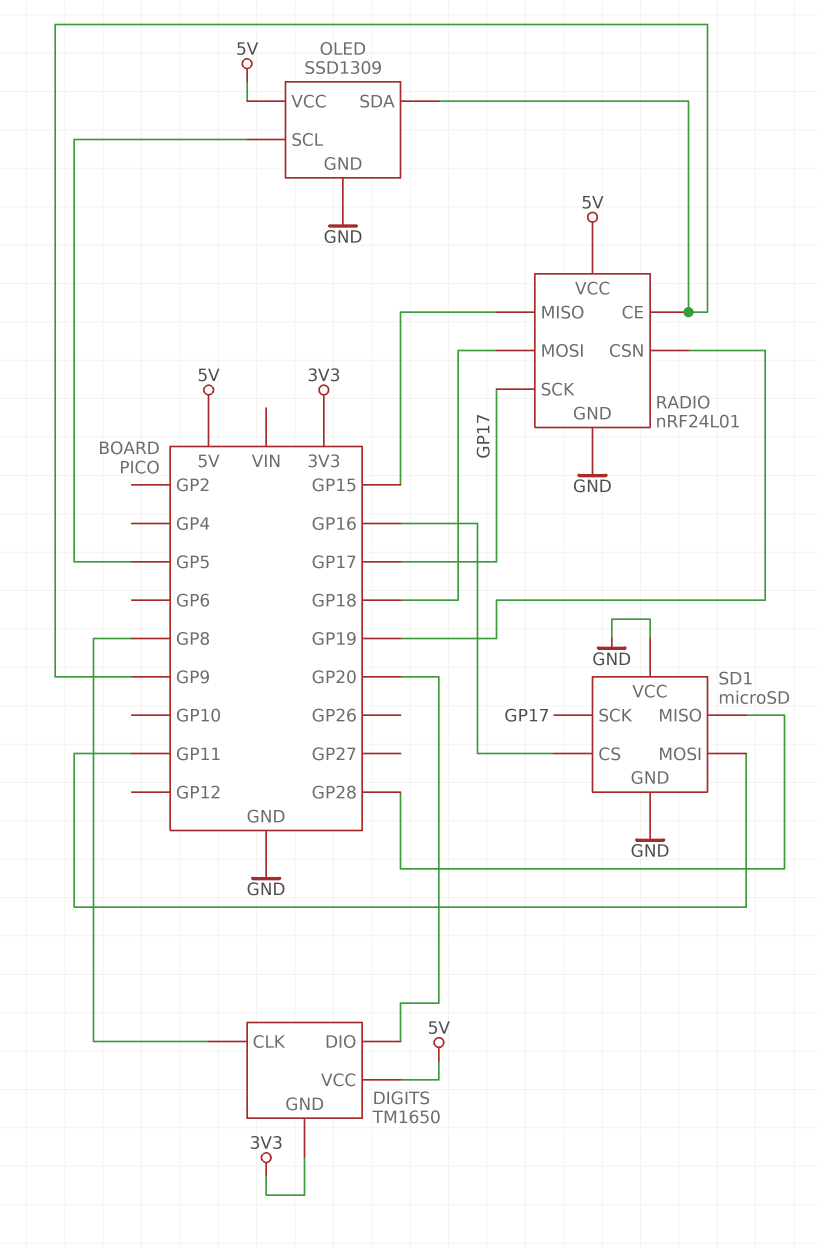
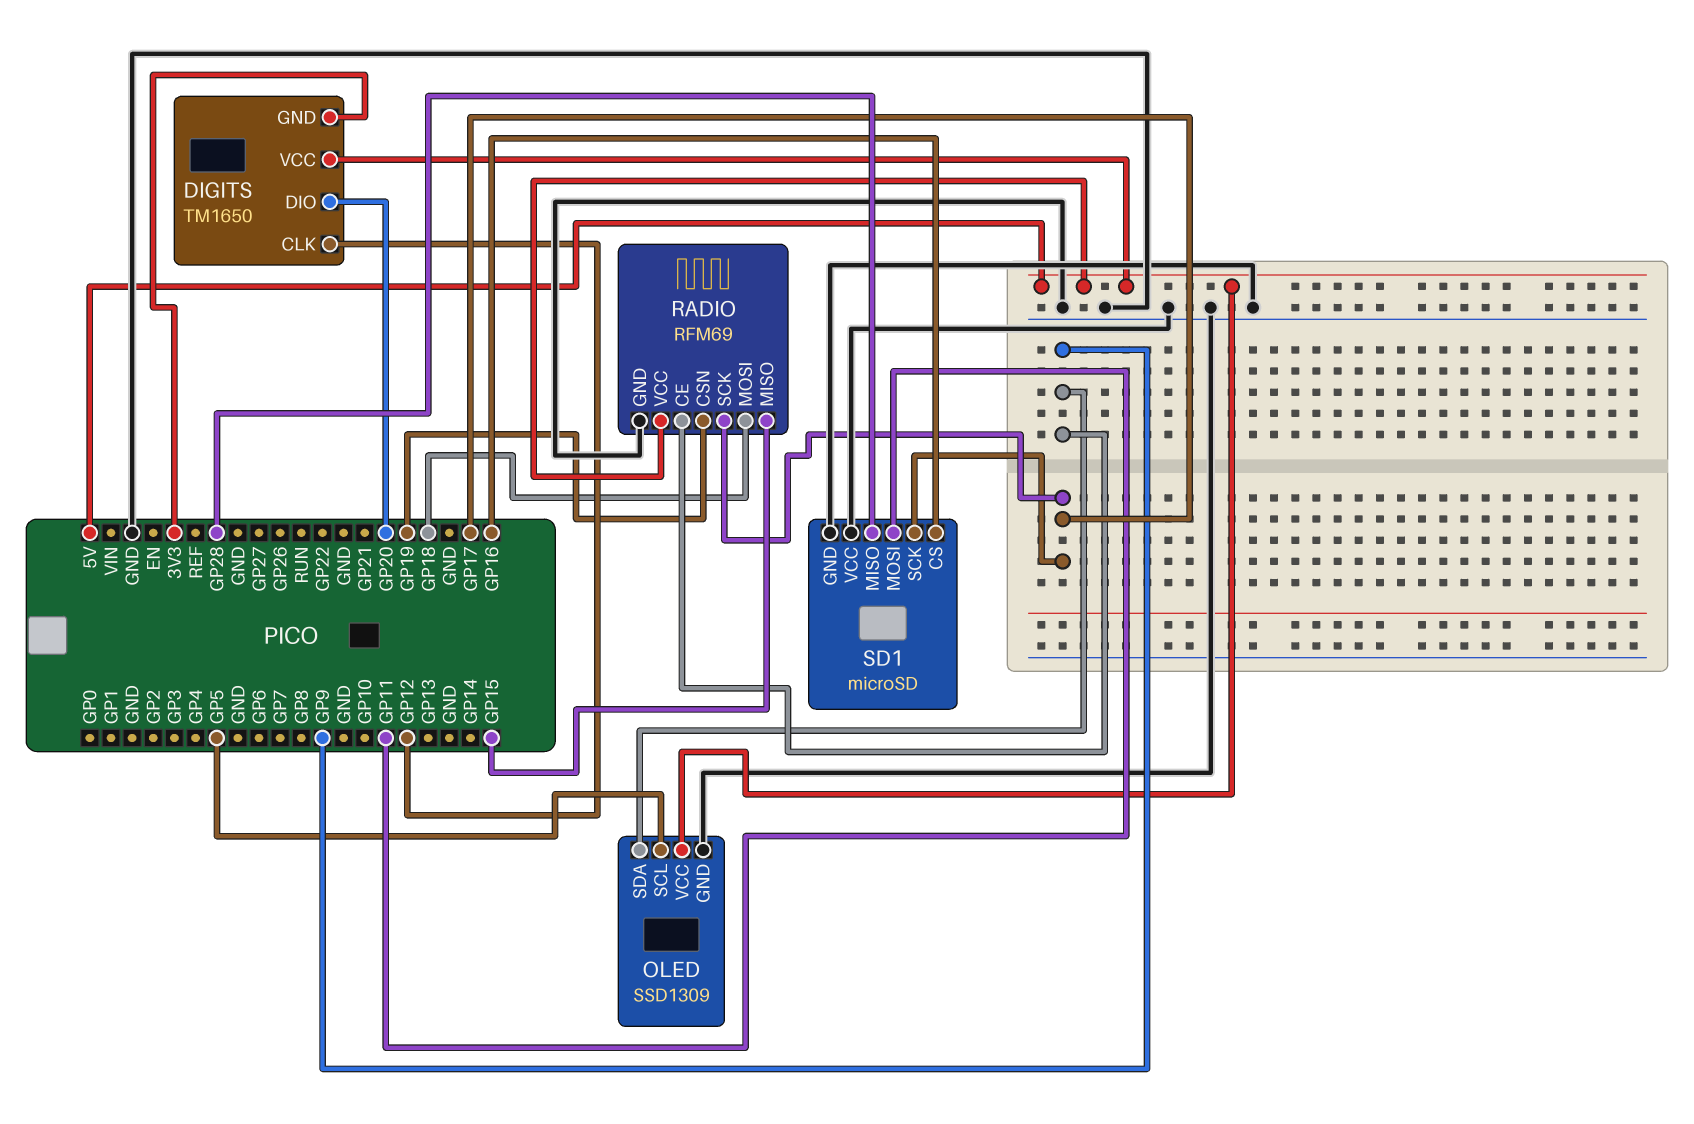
DIGITS pin CLK: GP8 -> GP12
RADIO: nRF24L01 -> RFM69

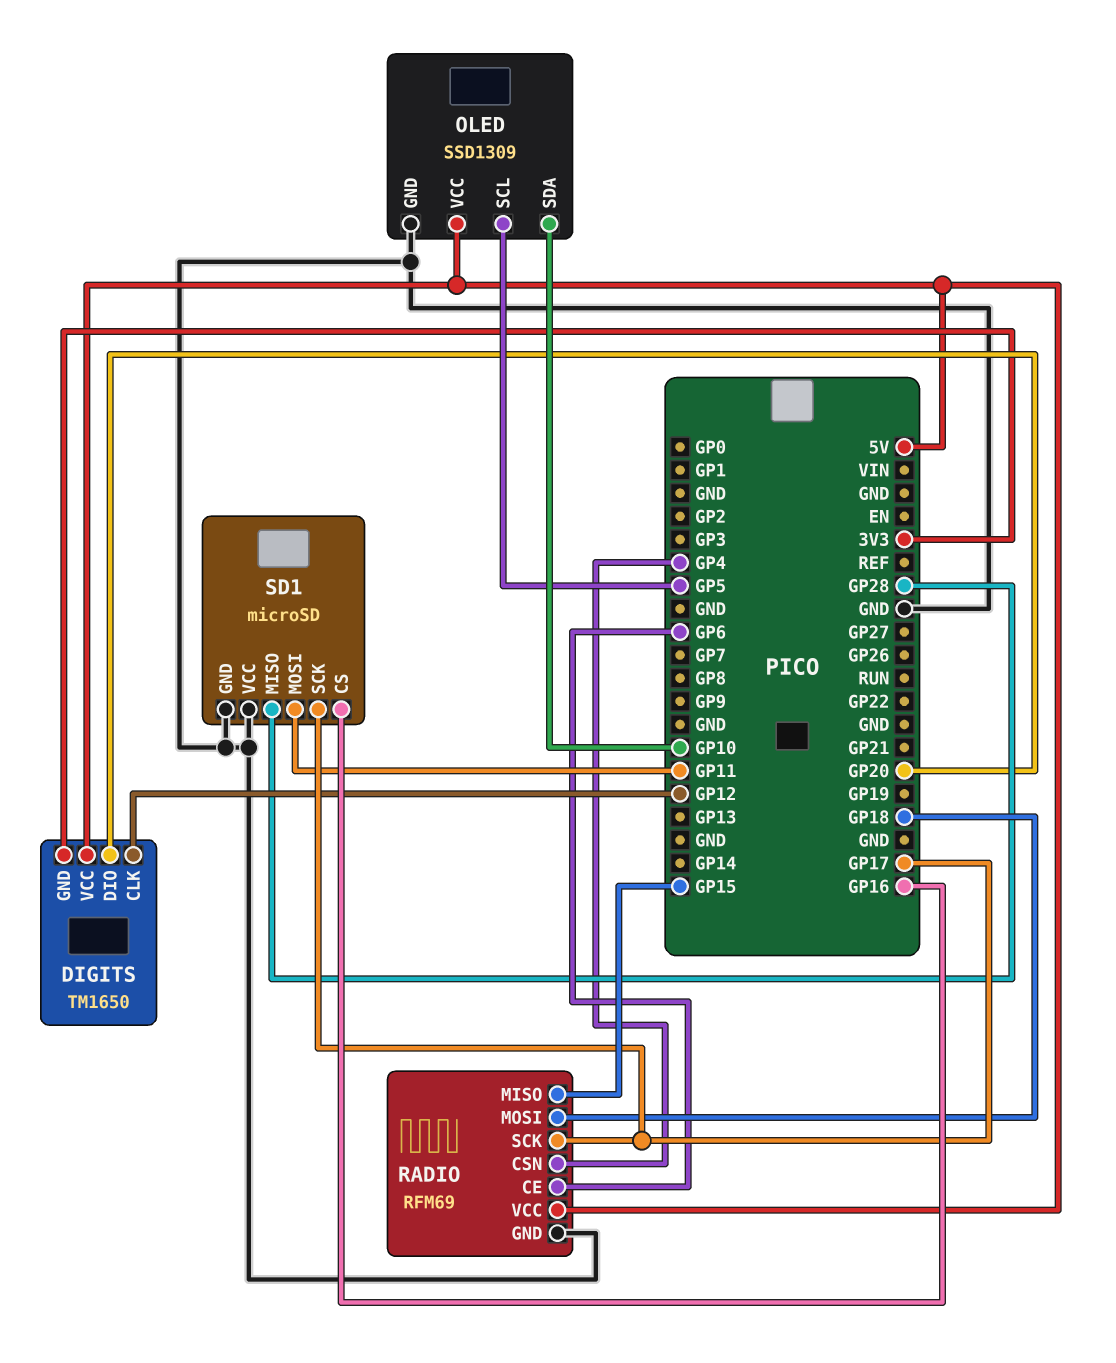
OLED pin SDA: GP9 -> GP10
RADIO pin CE: GP9 -> GP6
RADIO pin CSN: GP19 -> GP4

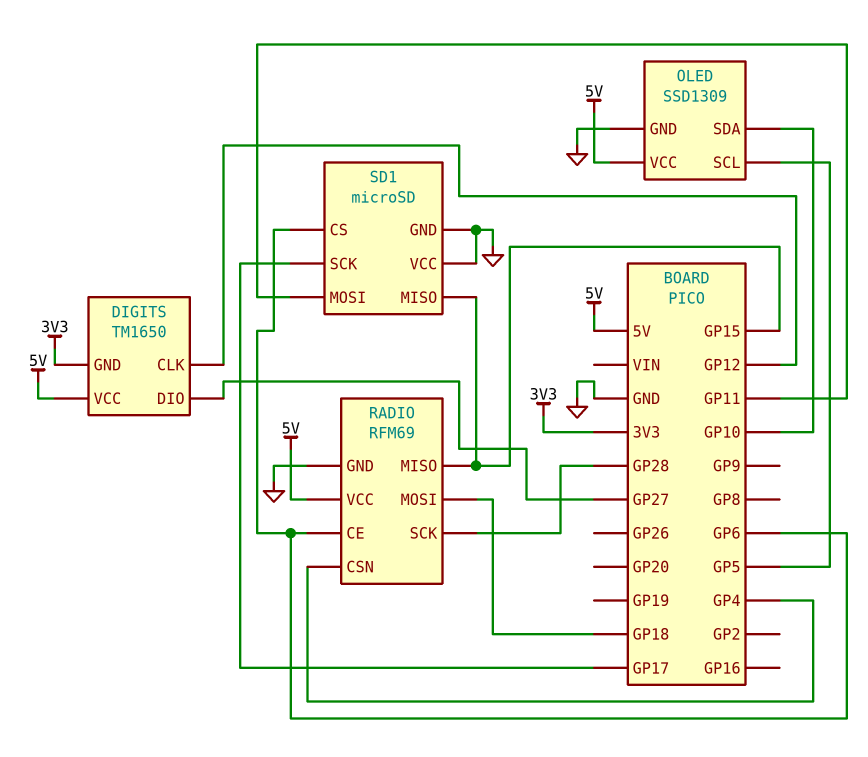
DIGITS pin DIO: GP20 -> GP27
RADIO pin SCK: GP17 -> GP28
SD1 pin CS: GP16 -> GP6
SD1 pin MISO: GP28 -> GP15

